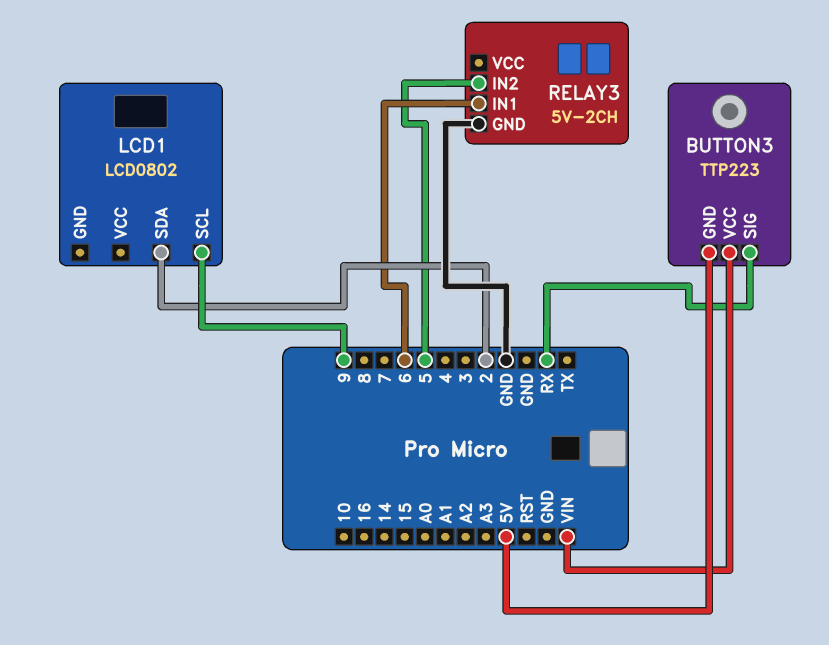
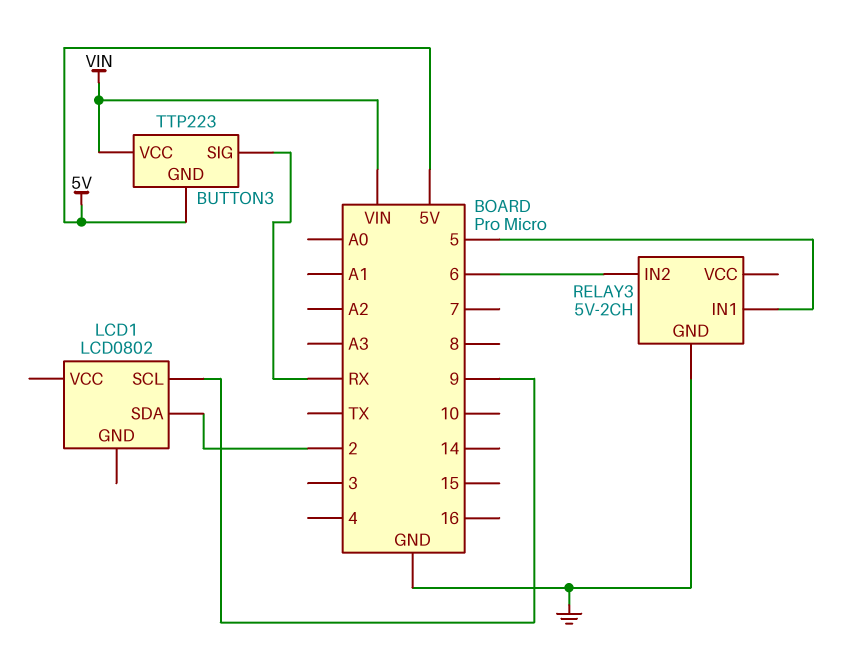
RELAY3 pin IN1: 6 -> 5
RELAY3 pin IN2: 5 -> 6

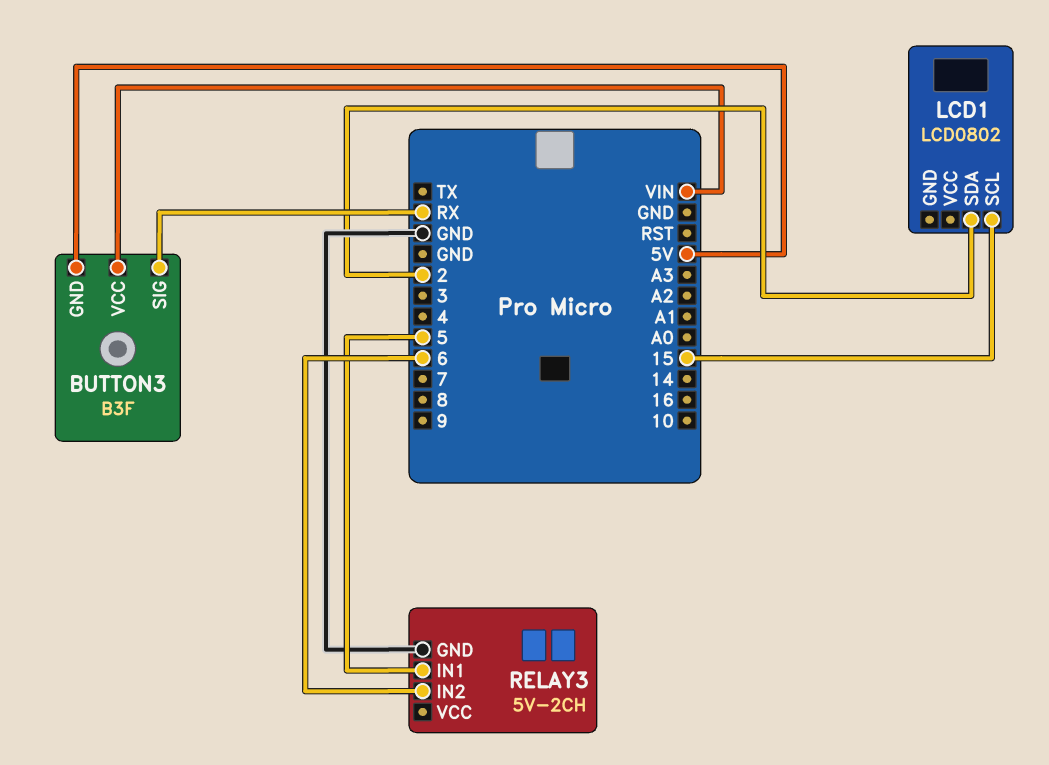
BUTTON3: TTP223 -> B3F
LCD1 pin SCL: 9 -> 15

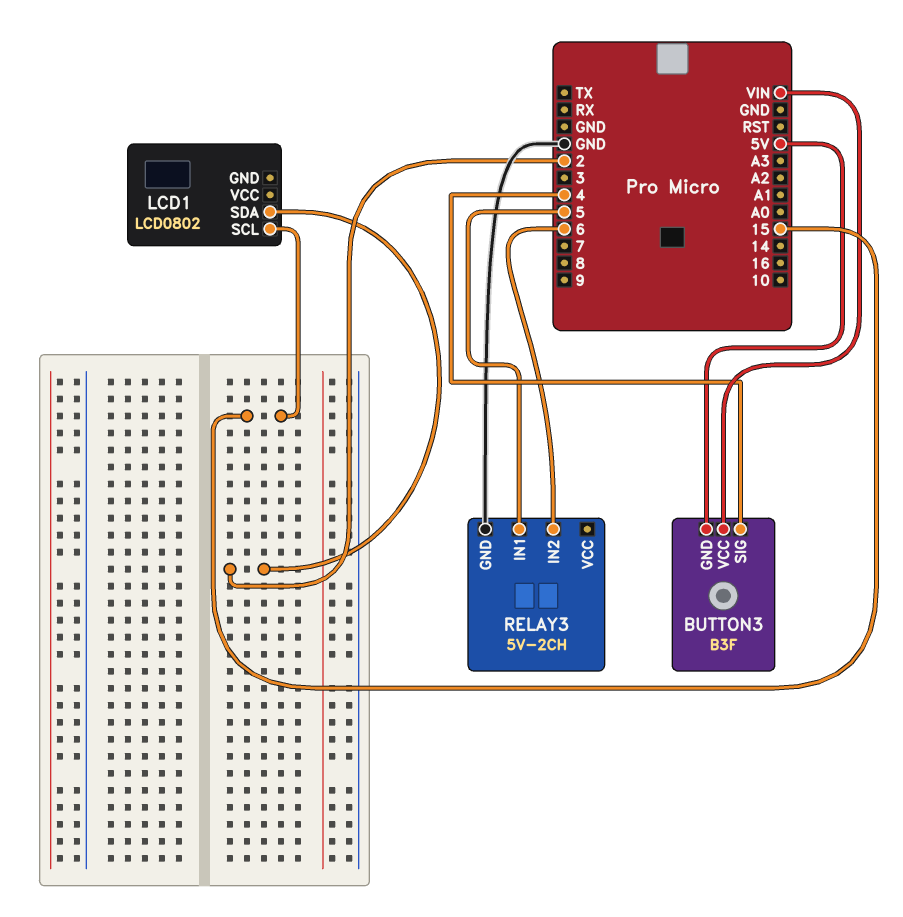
BUTTON3 pin SIG: RX -> 4

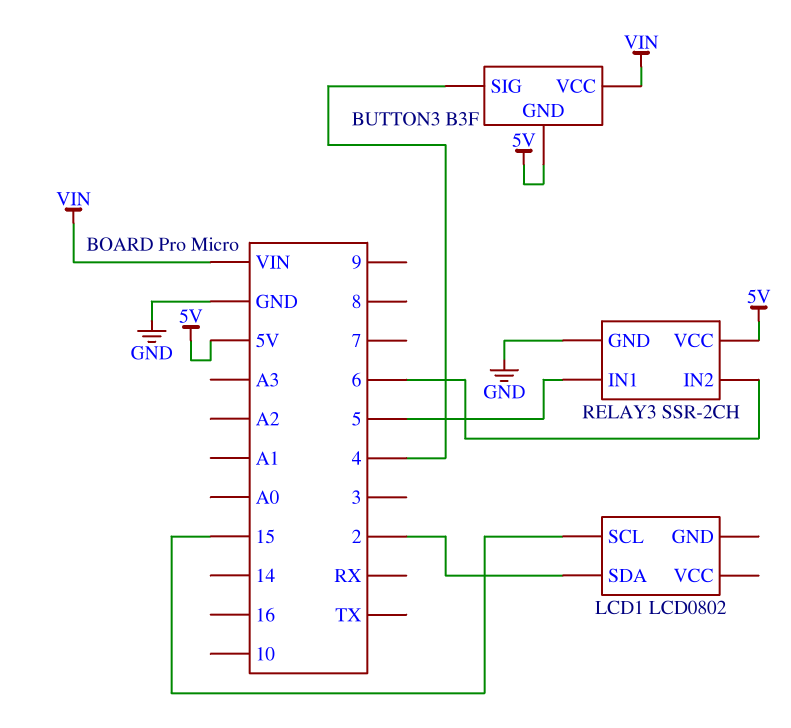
RELAY3: 5V-2CH -> SSR-2CH
RELAY3 pin VCC: none -> 5V

